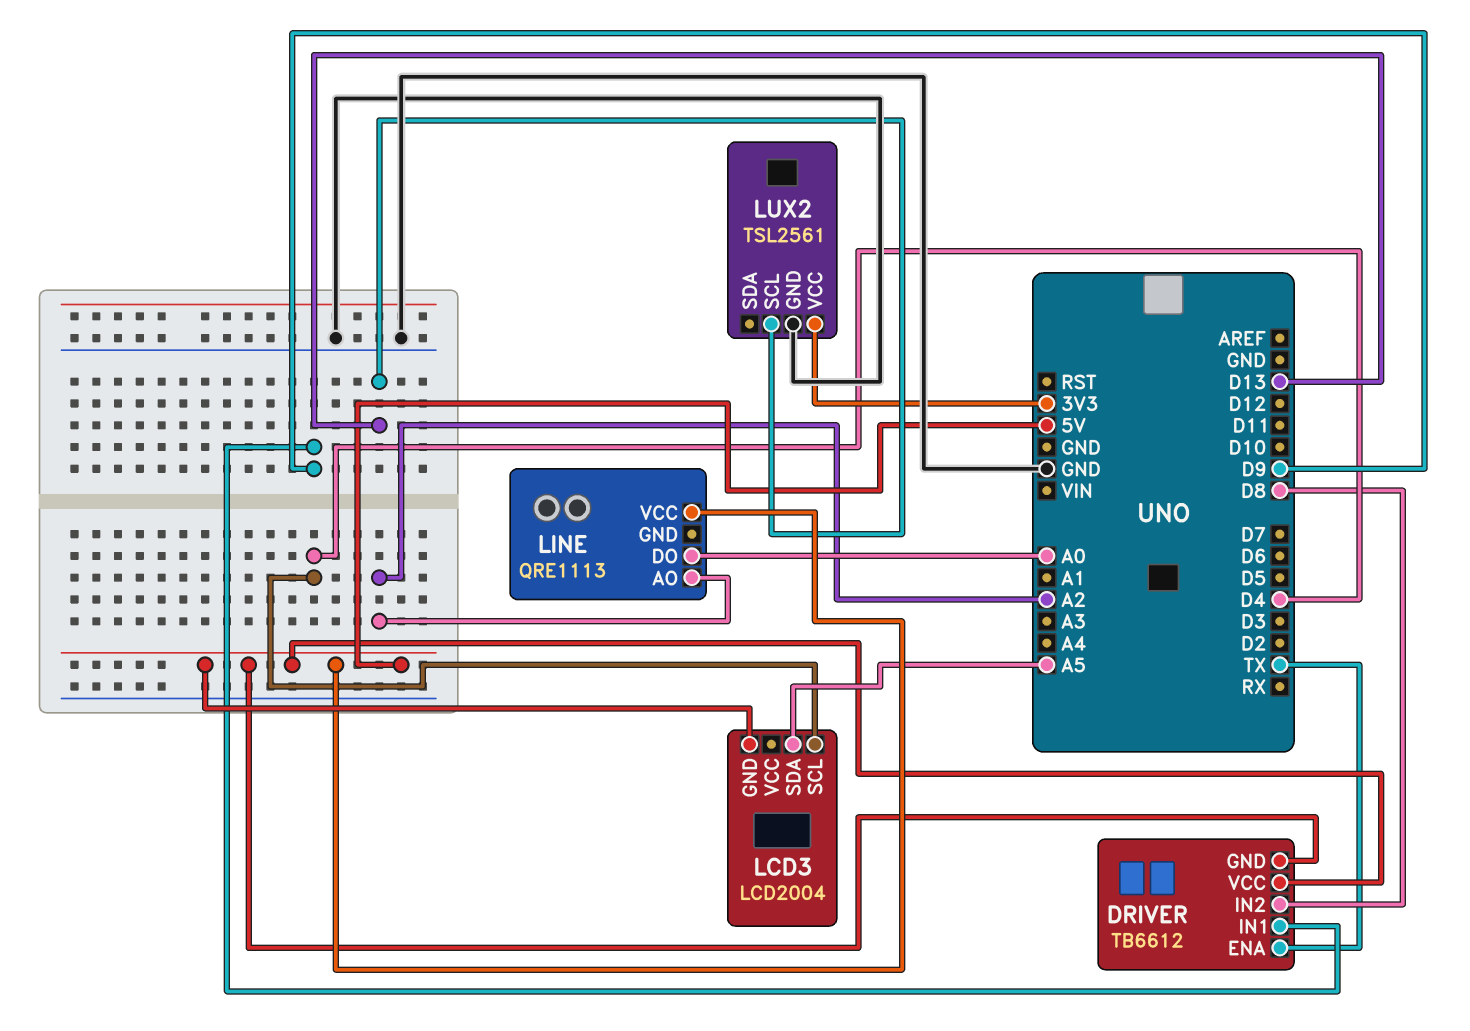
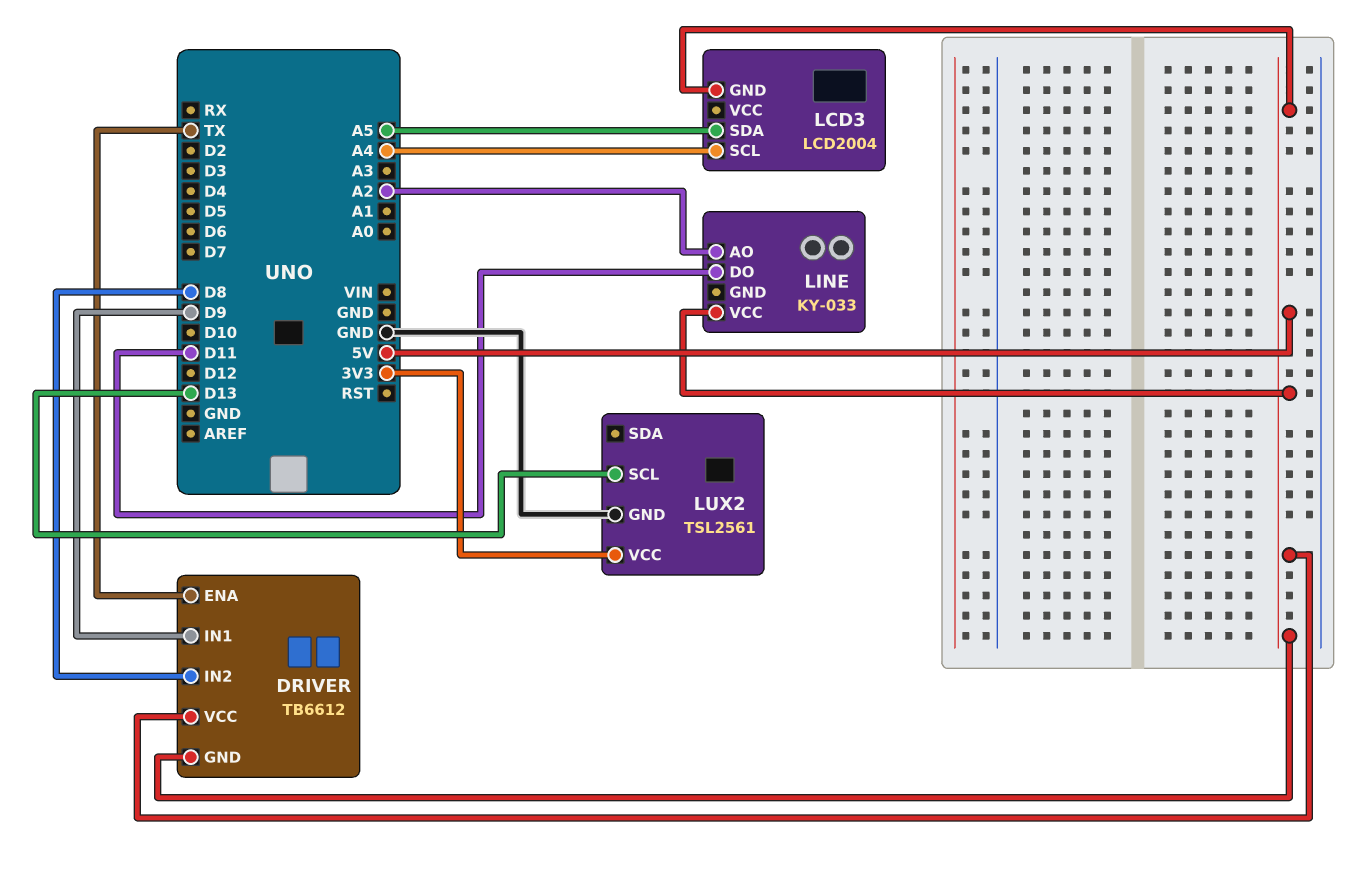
LCD3 pin SCL: D4 -> A4
LINE: QRE1113 -> KY-033
LINE pin DO: A0 -> D11

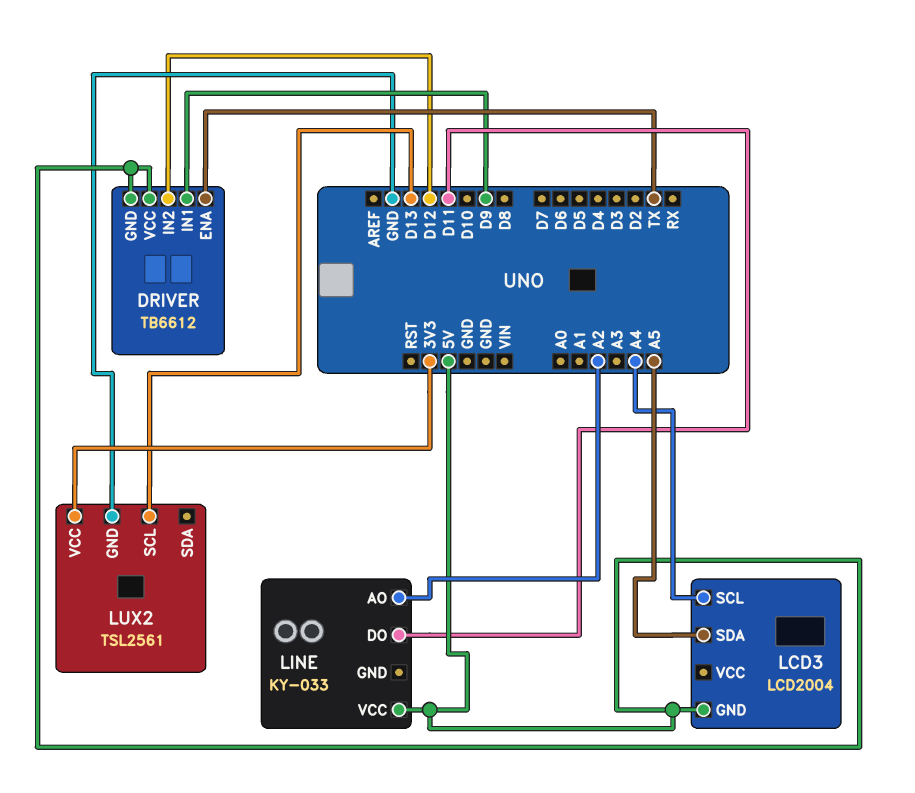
DRIVER pin IN2: D8 -> D12

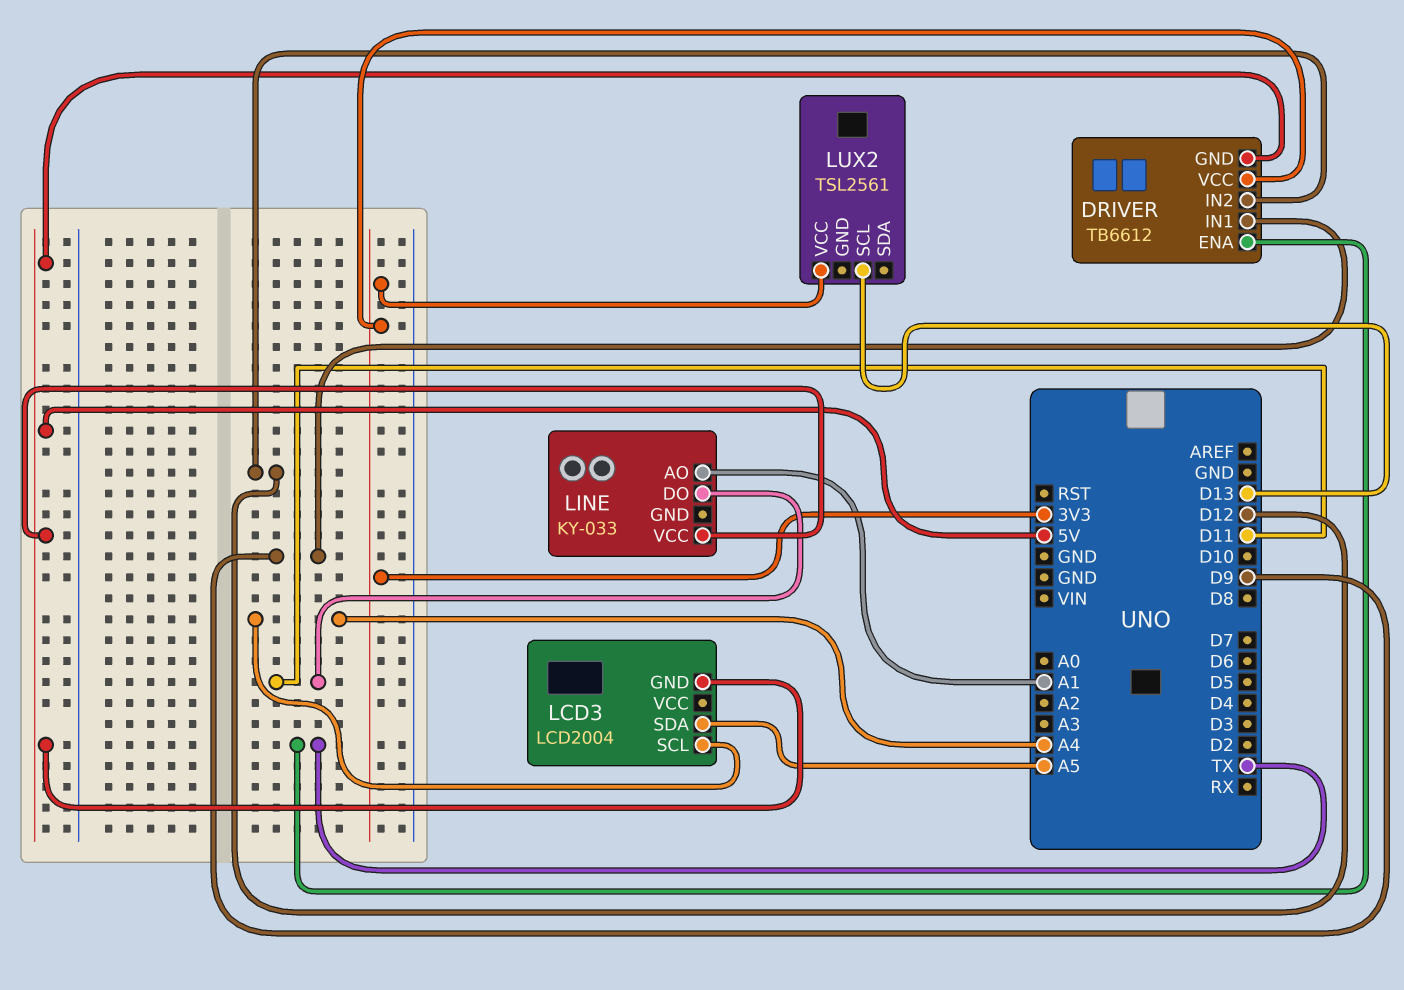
DRIVER pin VCC: 5V -> 3V3
LINE pin AO: A2 -> A1
LUX2 pin GND: GND -> none

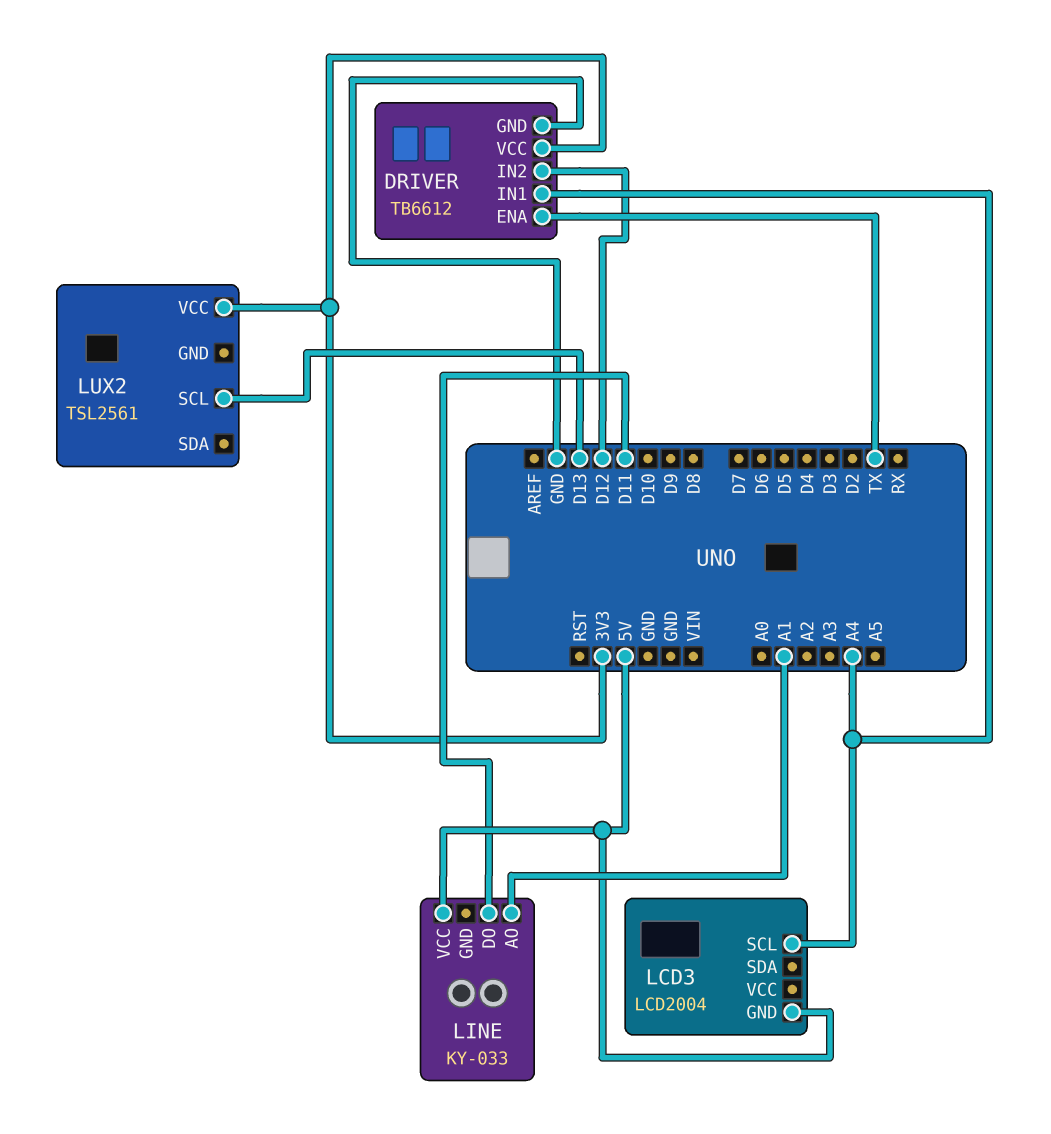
DRIVER pin GND: 5V -> GND
DRIVER pin IN1: D9 -> A4
LCD3 pin SDA: A5 -> none

